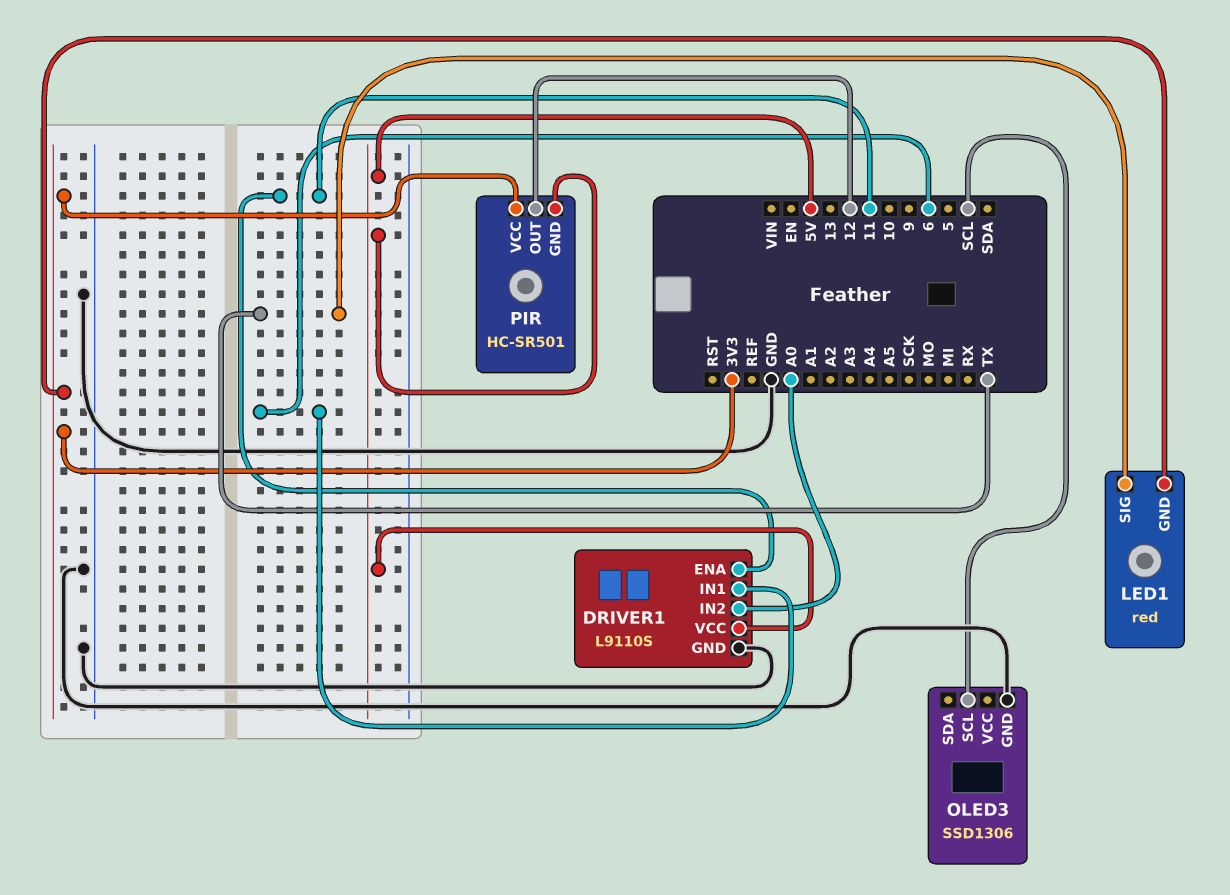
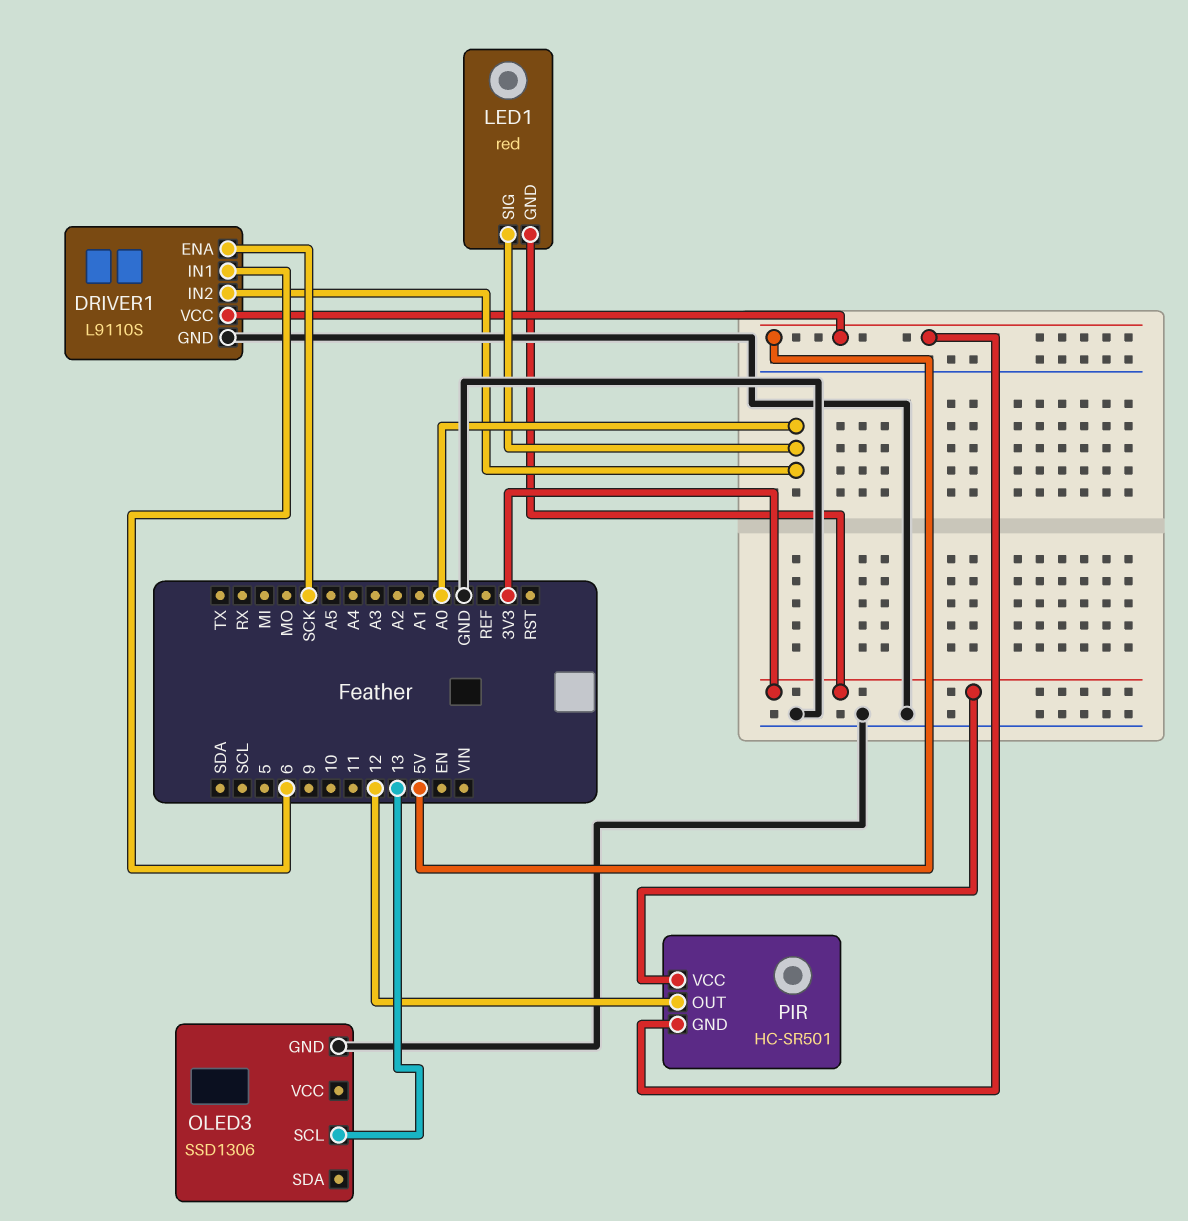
DRIVER1 pin ENA: 11 -> SCK
LED1 pin SIG: TX -> A0
OLED3 pin SCL: SCL -> 13

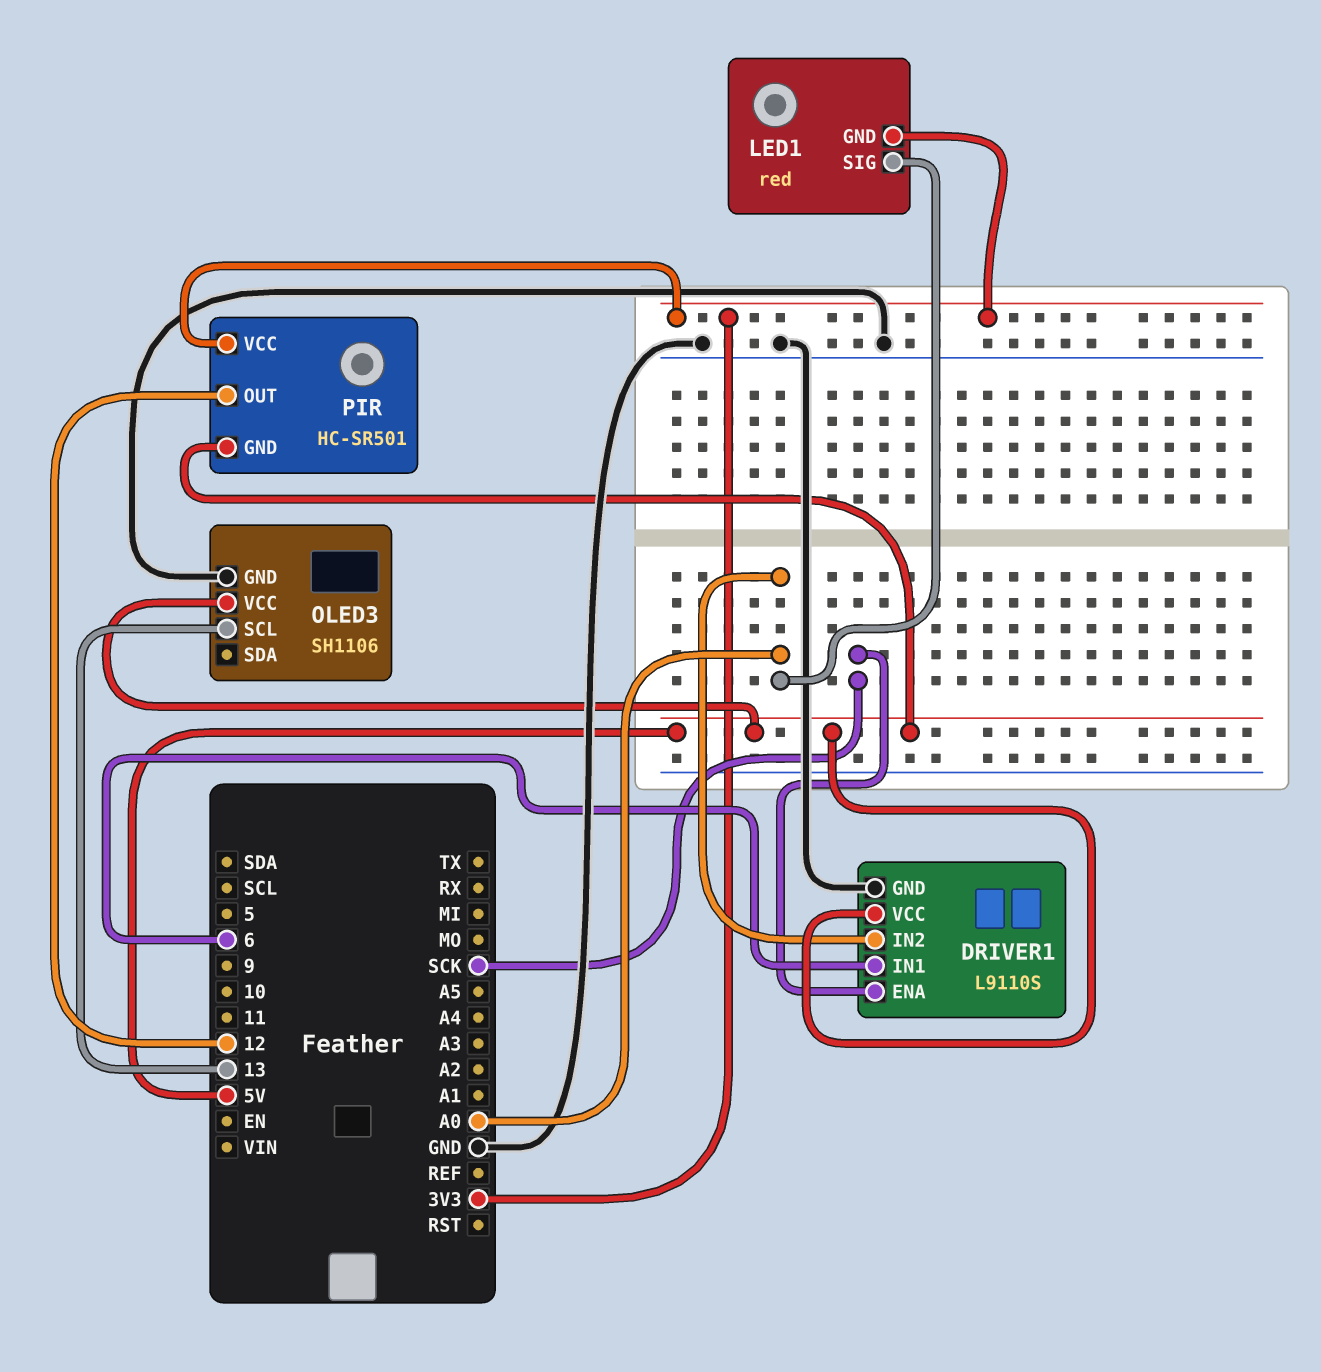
OLED3: SSD1306 -> SH1106
OLED3 pin VCC: none -> 5V

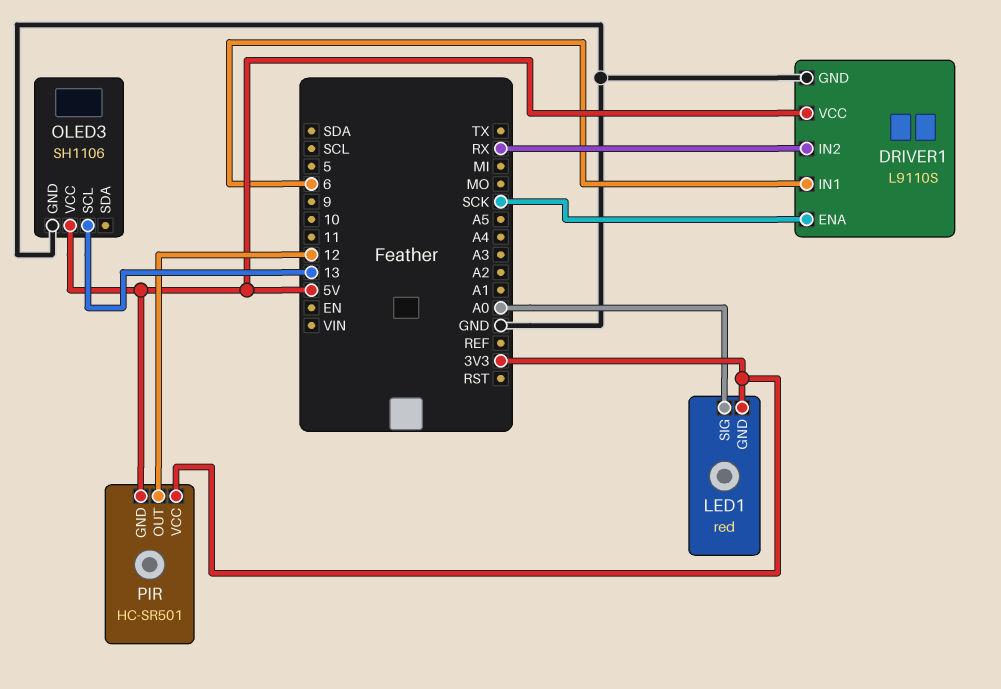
DRIVER1 pin IN2: A0 -> RX

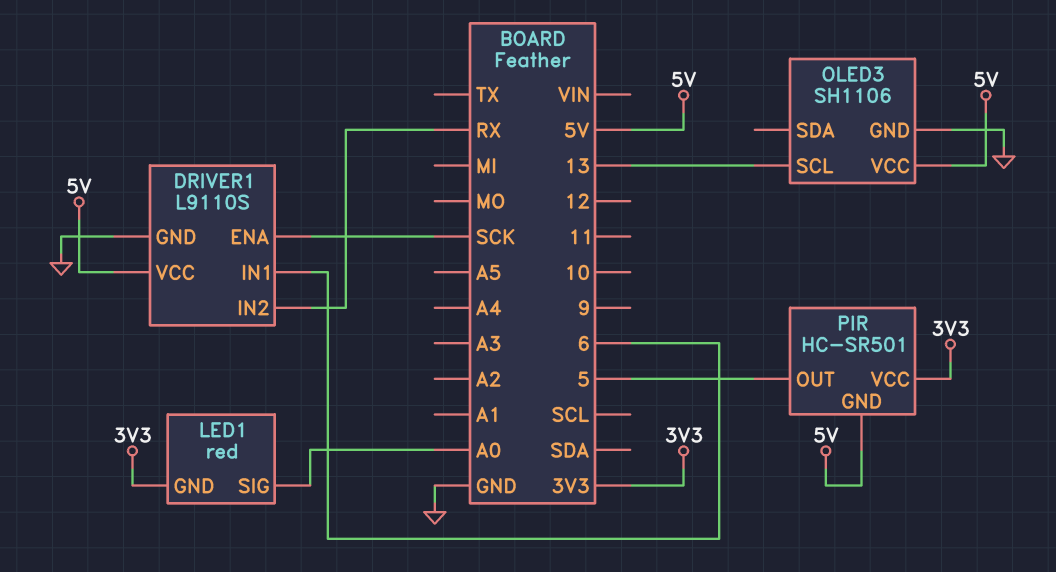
PIR pin OUT: 12 -> 5

